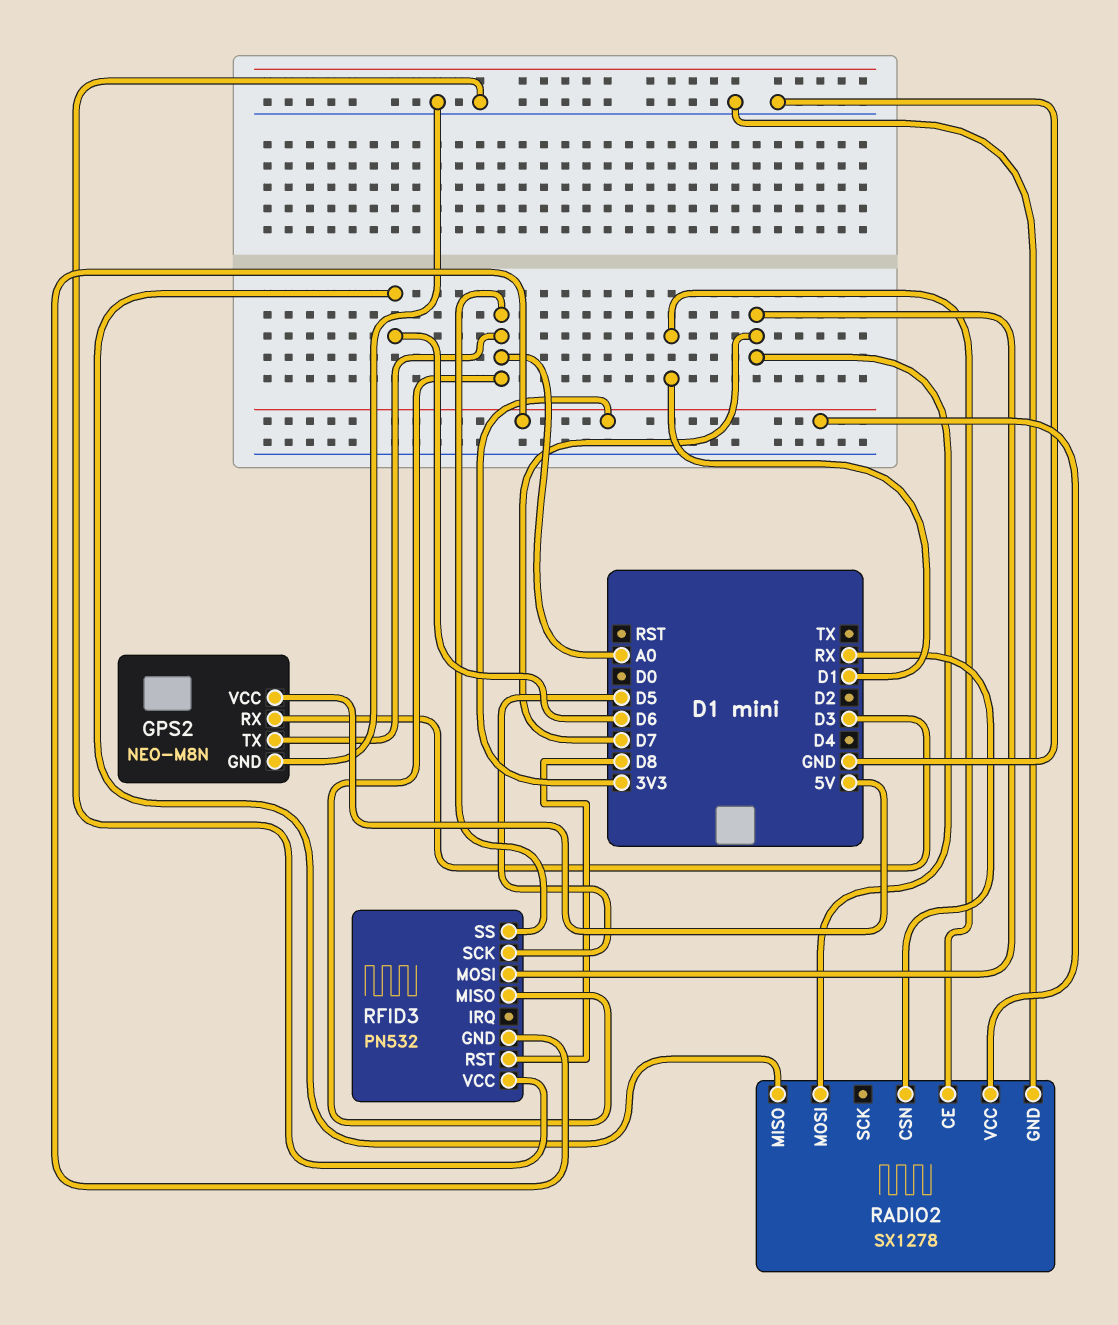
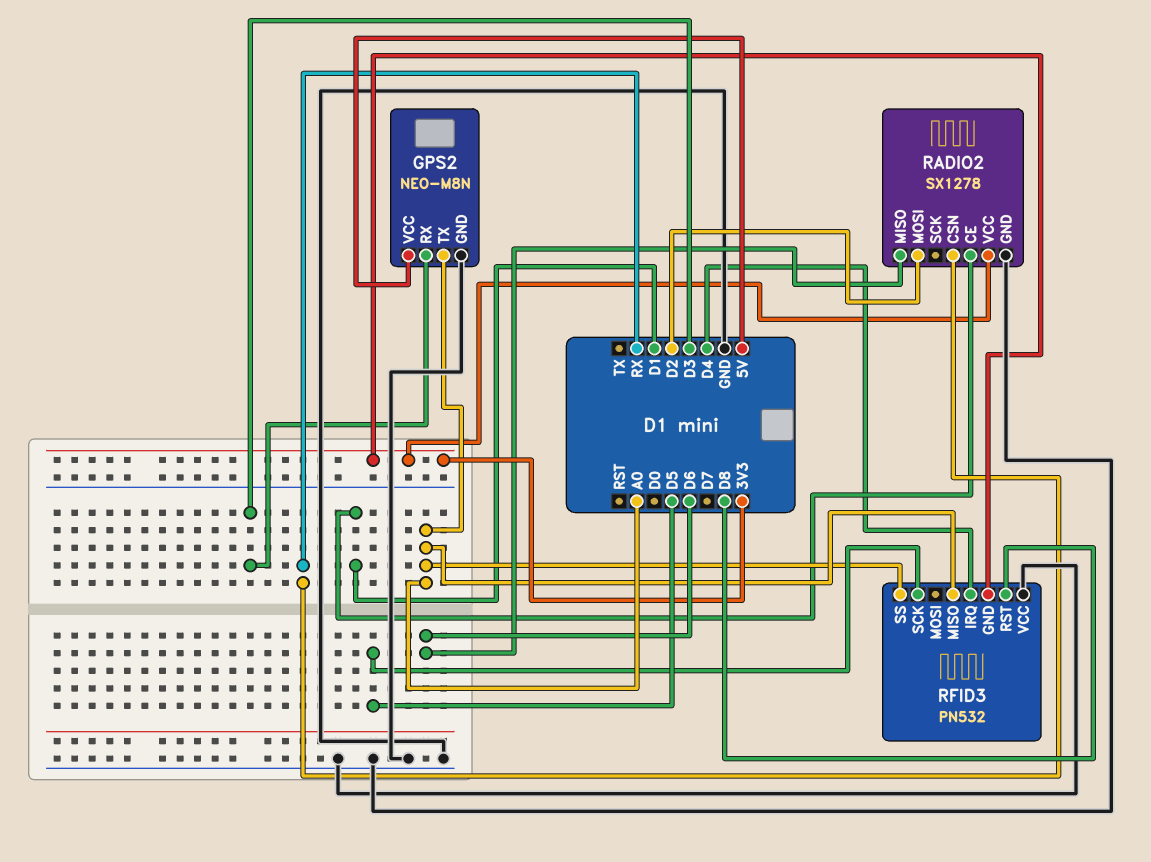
RADIO2 pin MOSI: D7 -> D2
RFID3 pin IRQ: none -> D4
RFID3 pin MOSI: D7 -> none

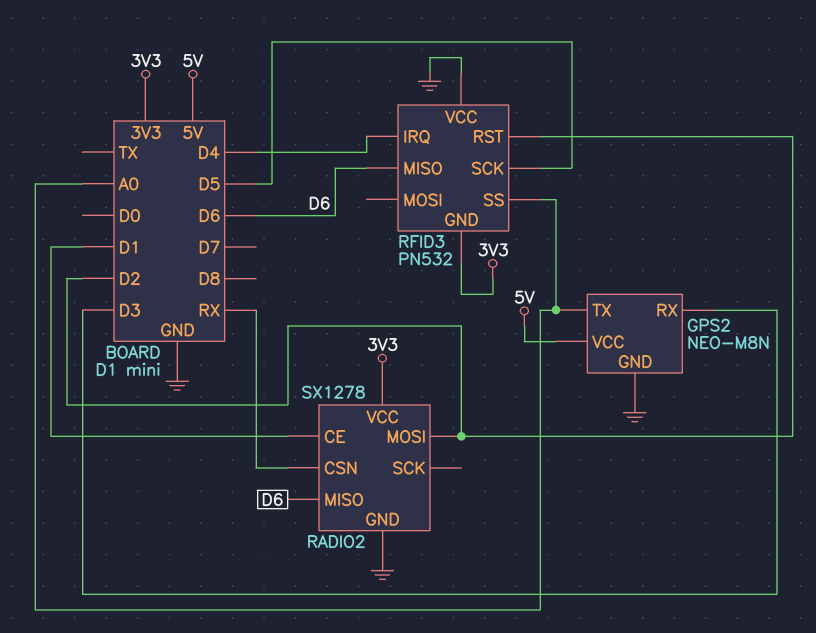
RFID3 pin MISO: A0 -> D6
RFID3 pin RST: D8 -> D2

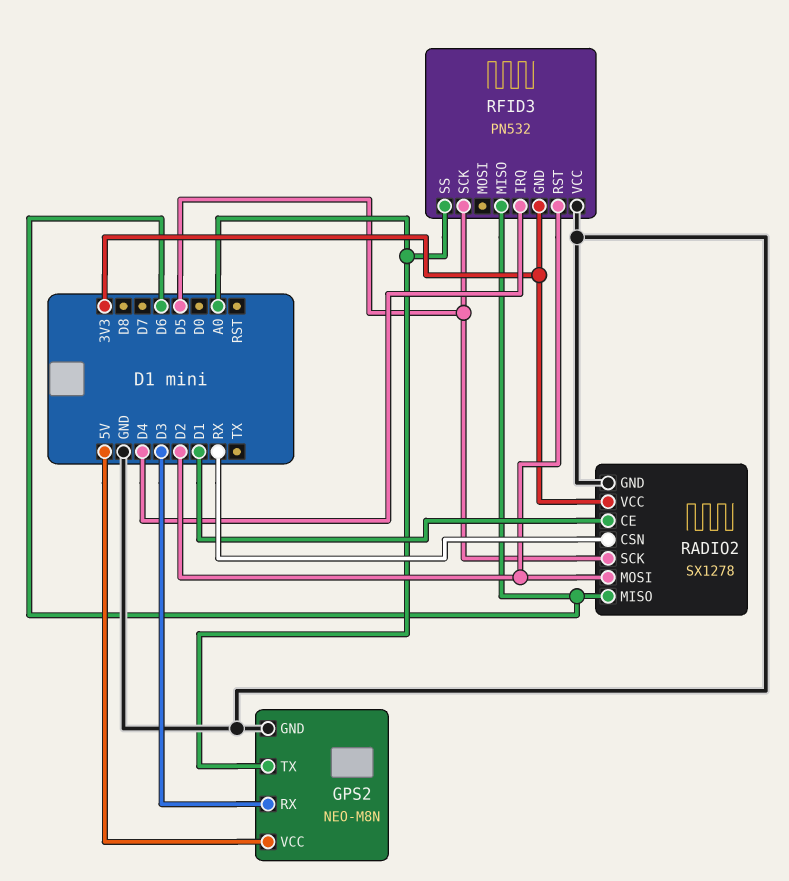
RADIO2 pin SCK: none -> D5

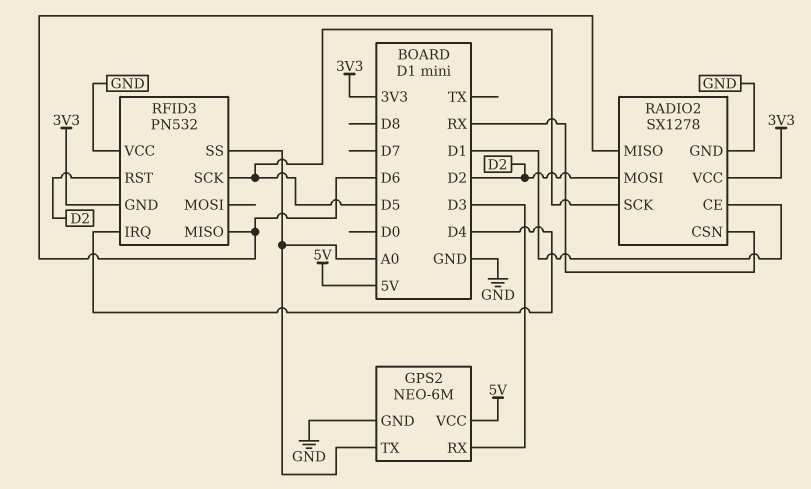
GPS2: NEO-M8N -> NEO-6M

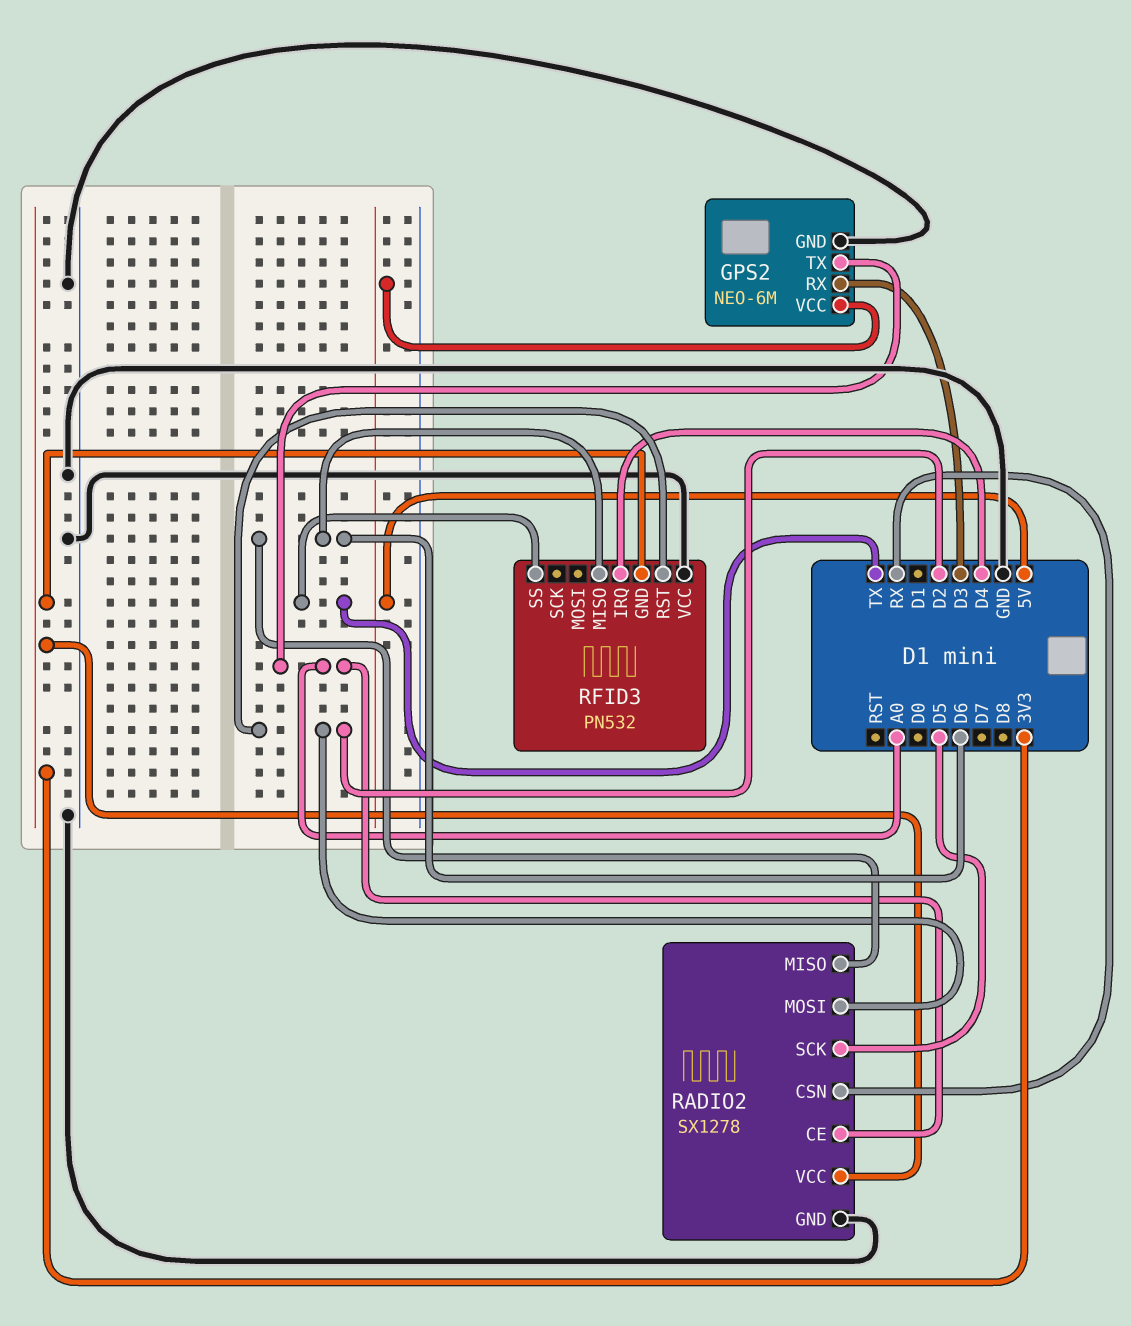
RADIO2 pin CE: D1 -> A0
RFID3 pin SCK: D5 -> none
RFID3 pin SS: A0 -> TX

